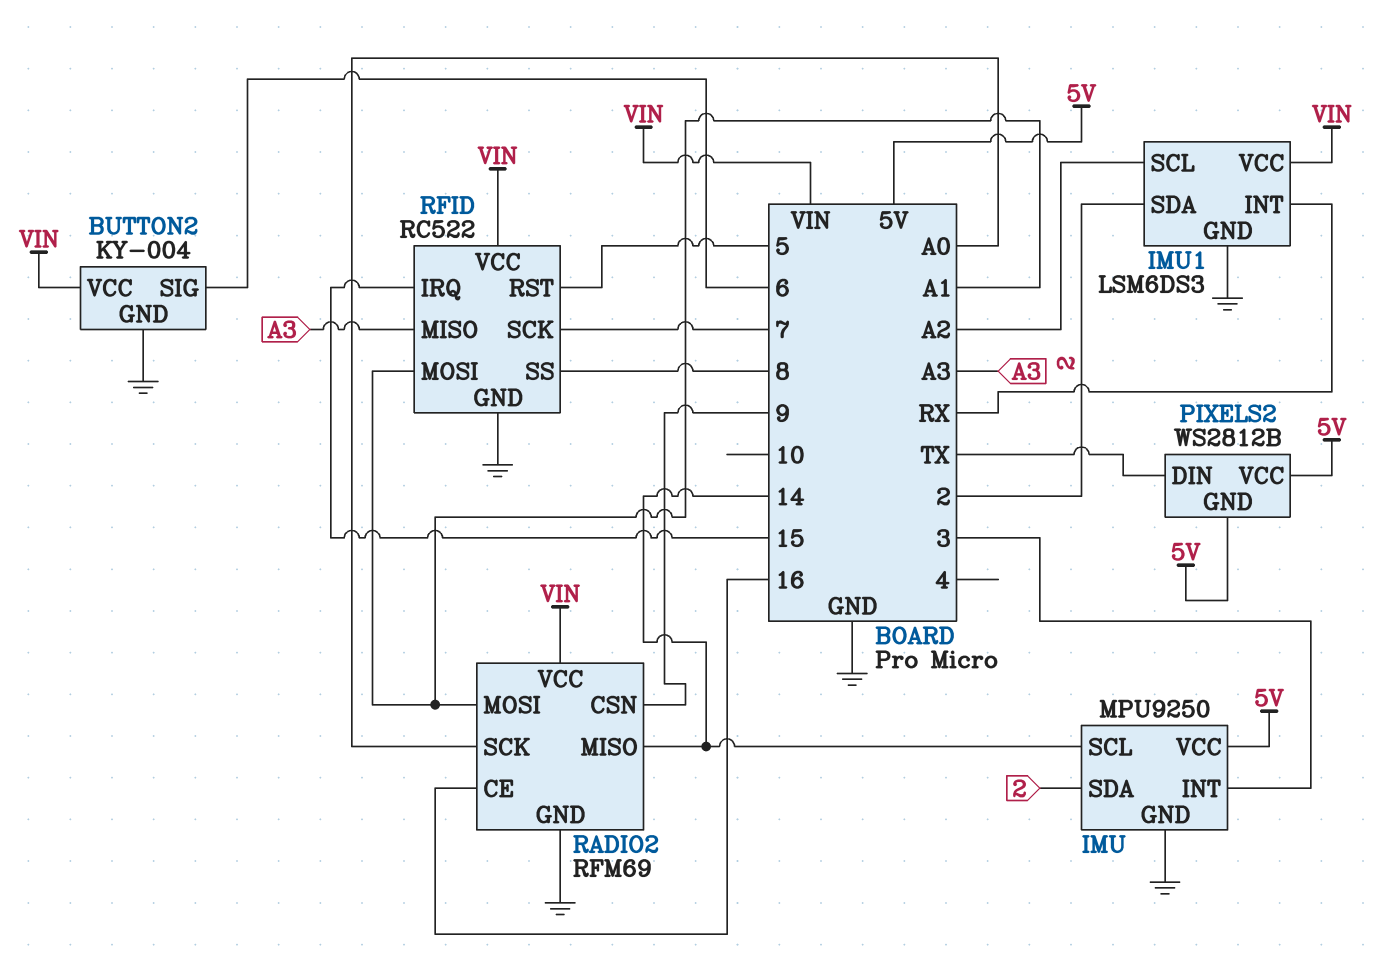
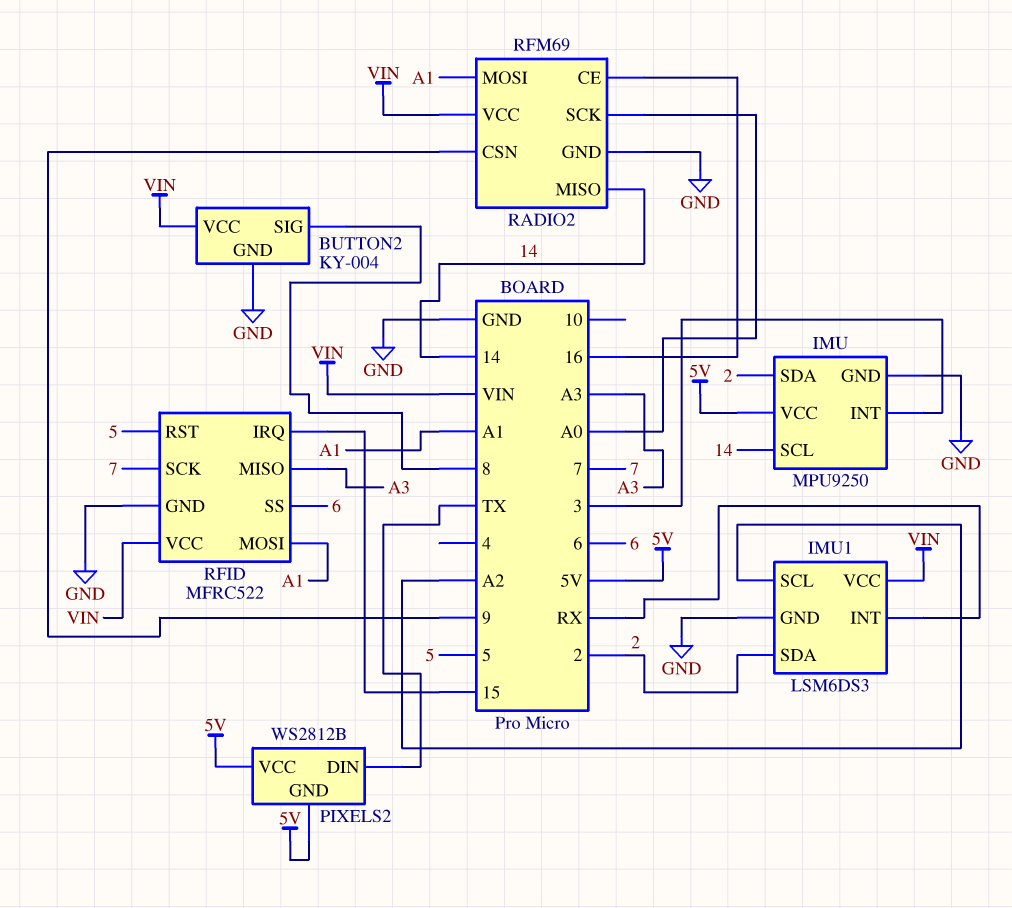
BUTTON2 pin SIG: 6 -> 8
RFID: RC522 -> MFRC522
RFID pin SS: 8 -> 6

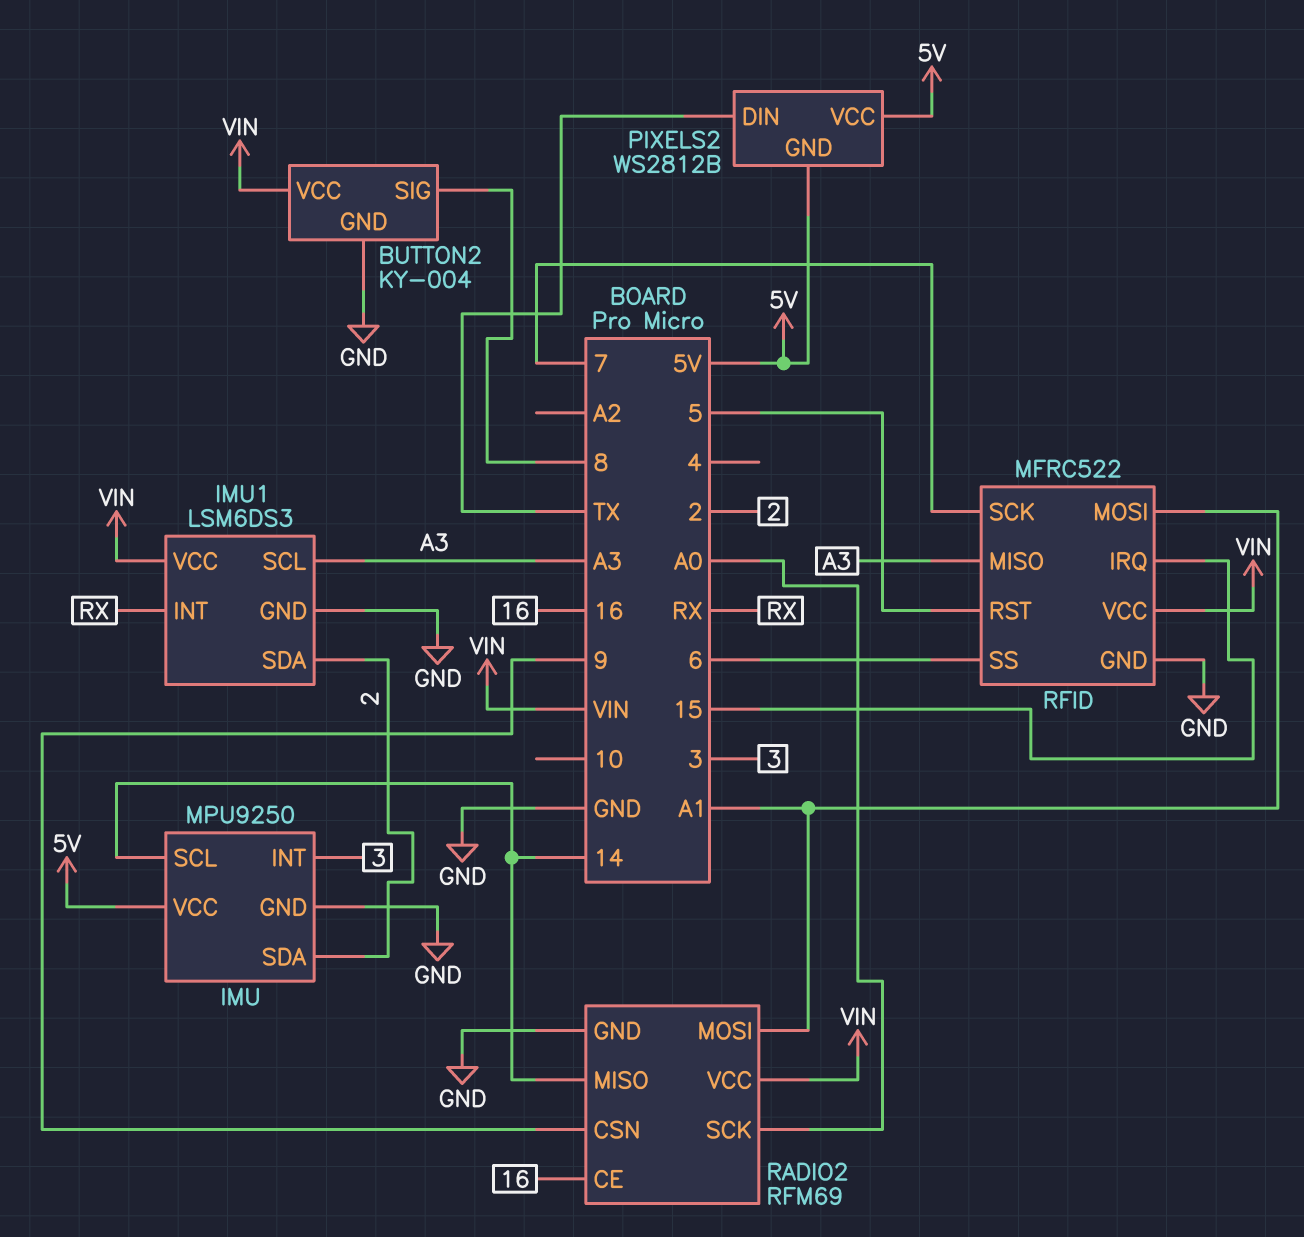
IMU1 pin SCL: A2 -> A3

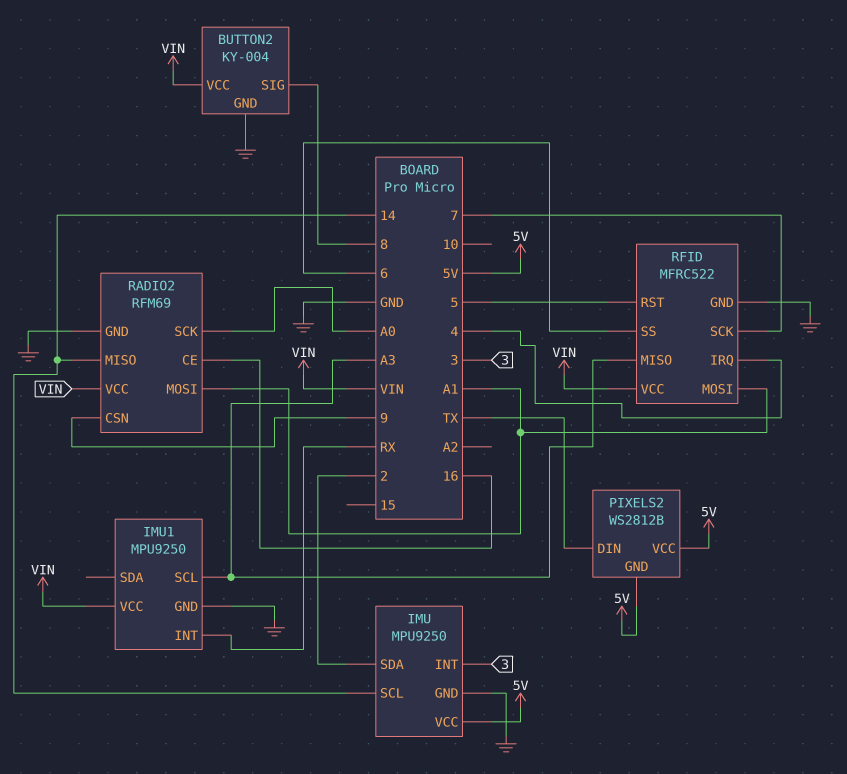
IMU1: LSM6DS3 -> MPU9250
IMU1 pin SDA: 2 -> none
RFID pin IRQ: 15 -> 4

